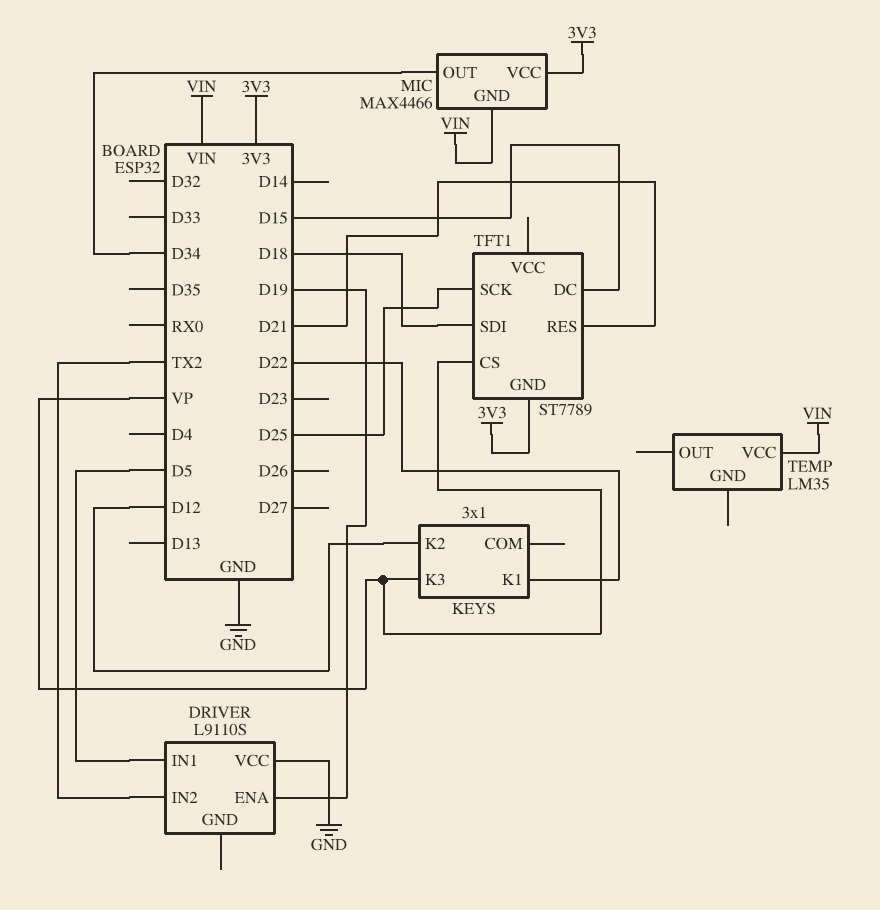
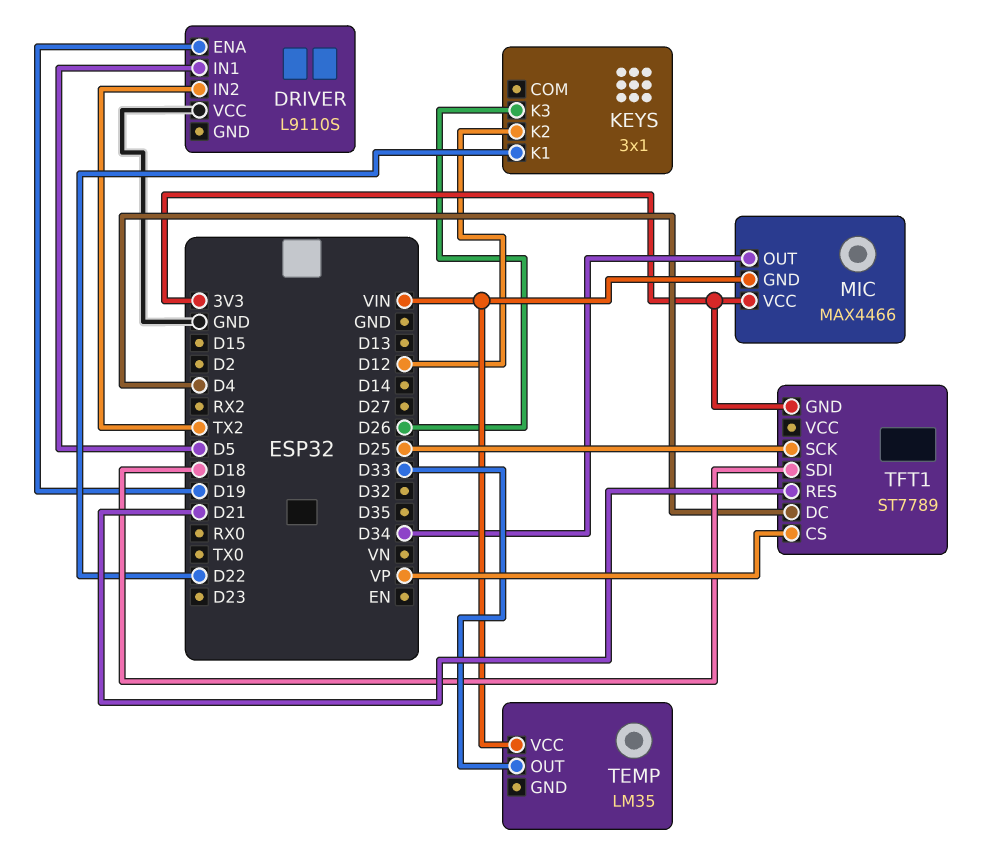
KEYS pin K3: VP -> D26
TEMP pin OUT: none -> D33
TFT1 pin DC: D15 -> D4

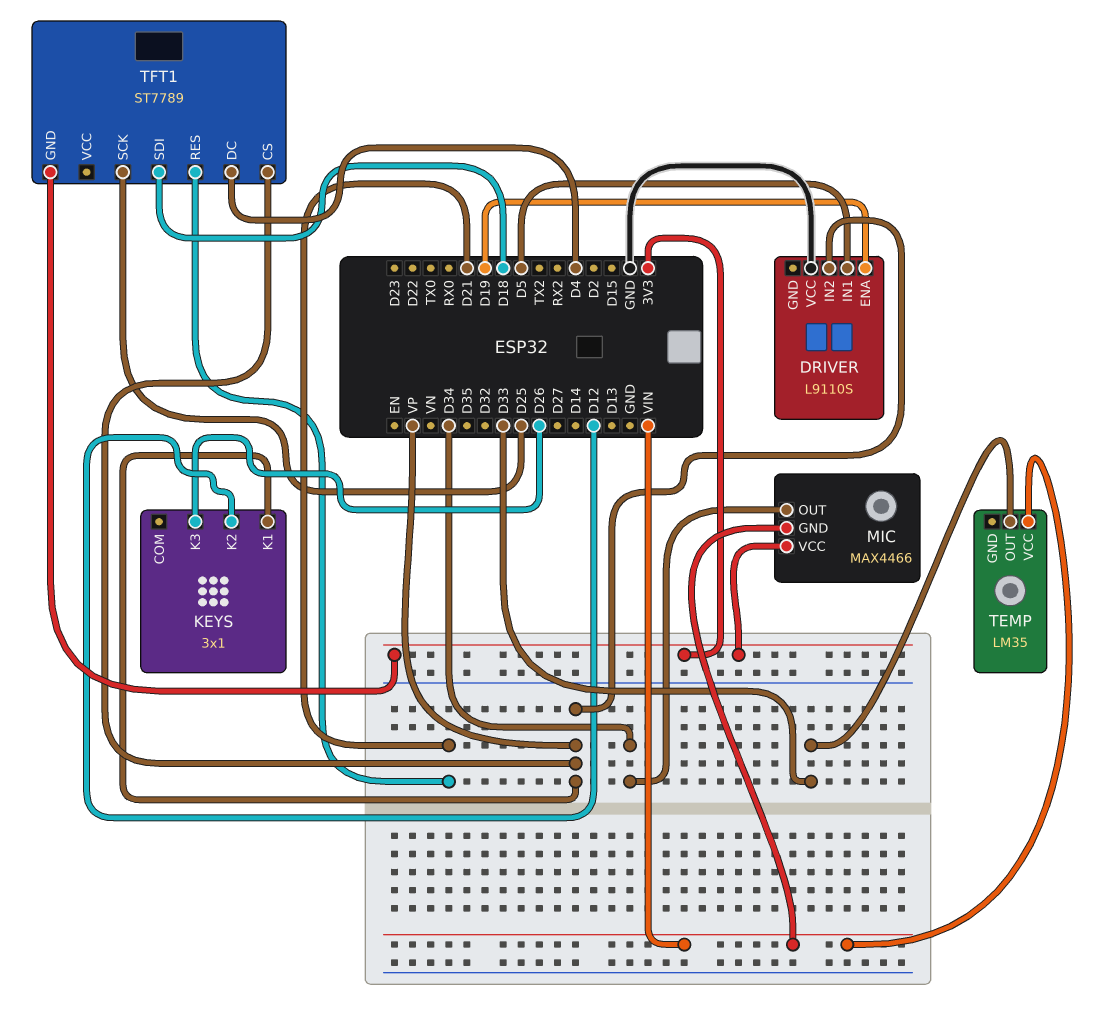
DRIVER pin IN2: TX2 -> VP
KEYS pin K1: D22 -> VP

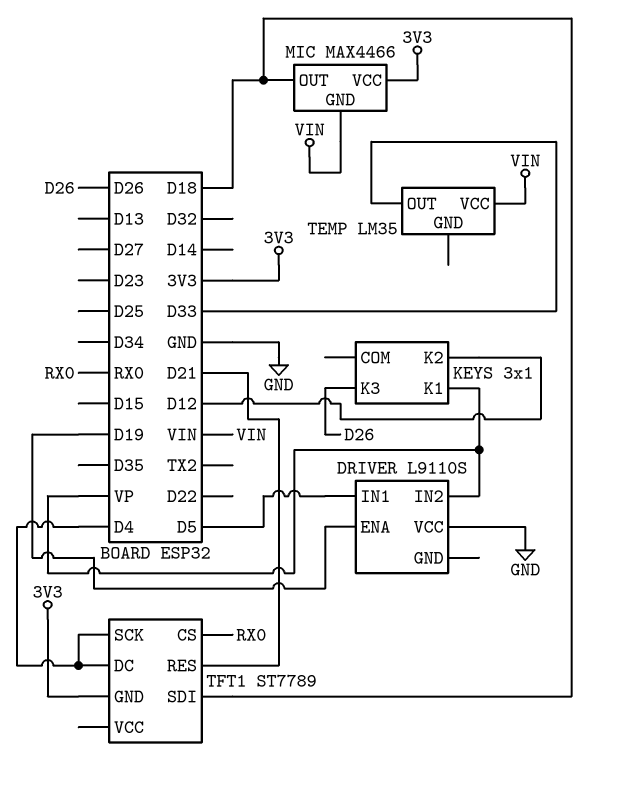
MIC pin OUT: D34 -> D18
TFT1 pin CS: VP -> RX0
TFT1 pin SCK: D25 -> D4

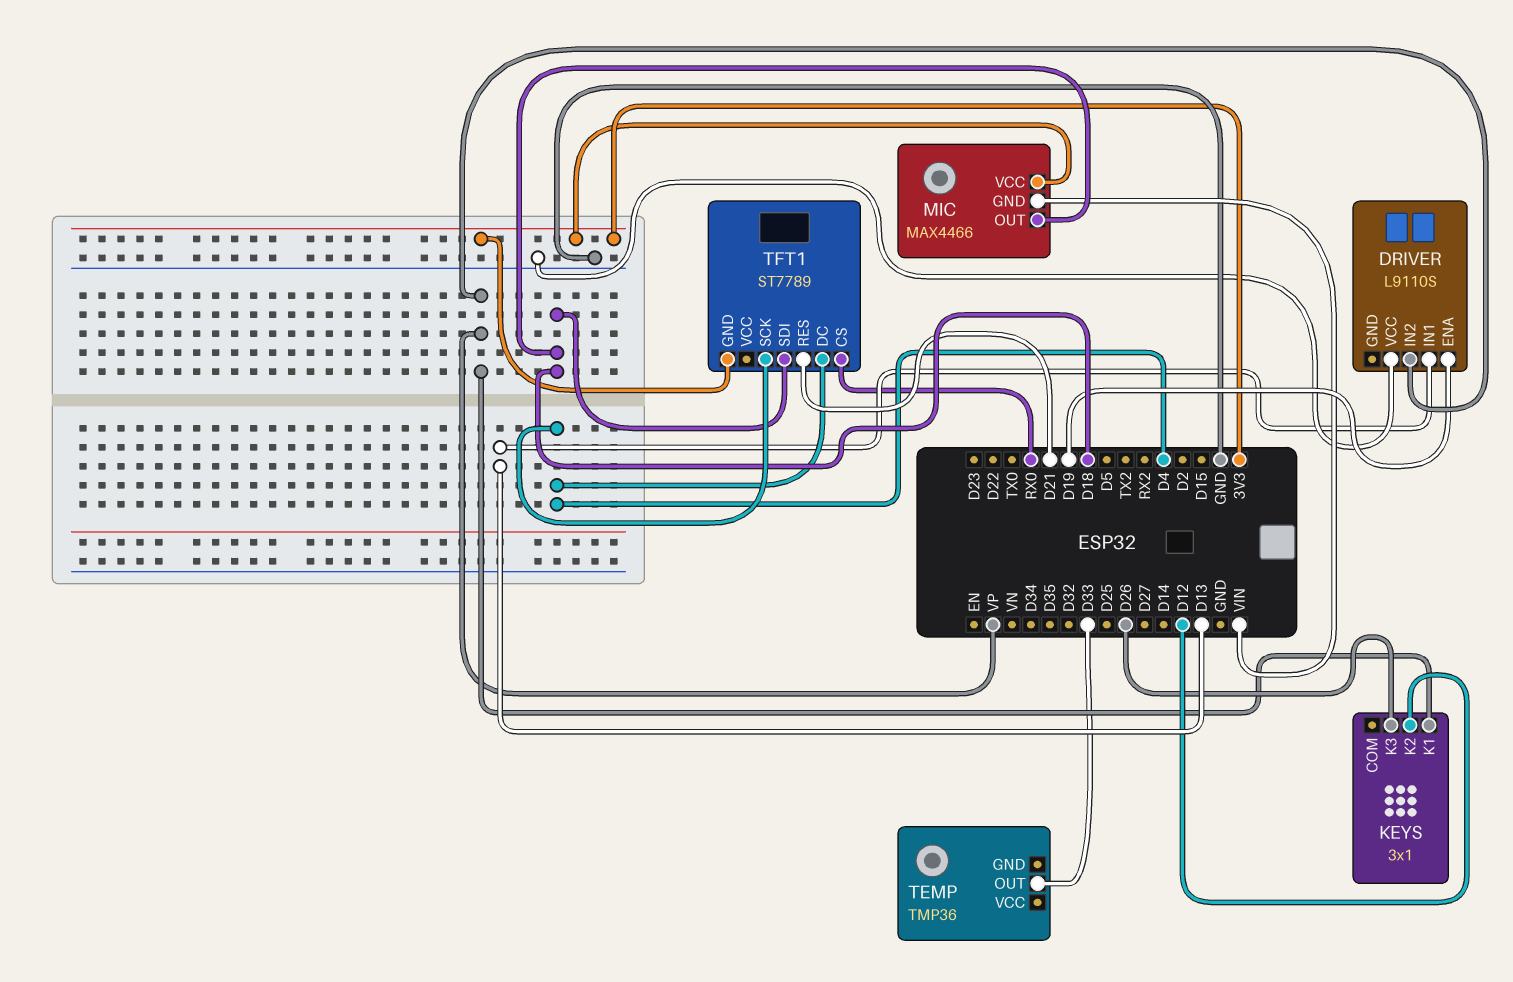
DRIVER pin IN1: D5 -> D13
TEMP: LM35 -> TMP36
TEMP pin VCC: VIN -> none

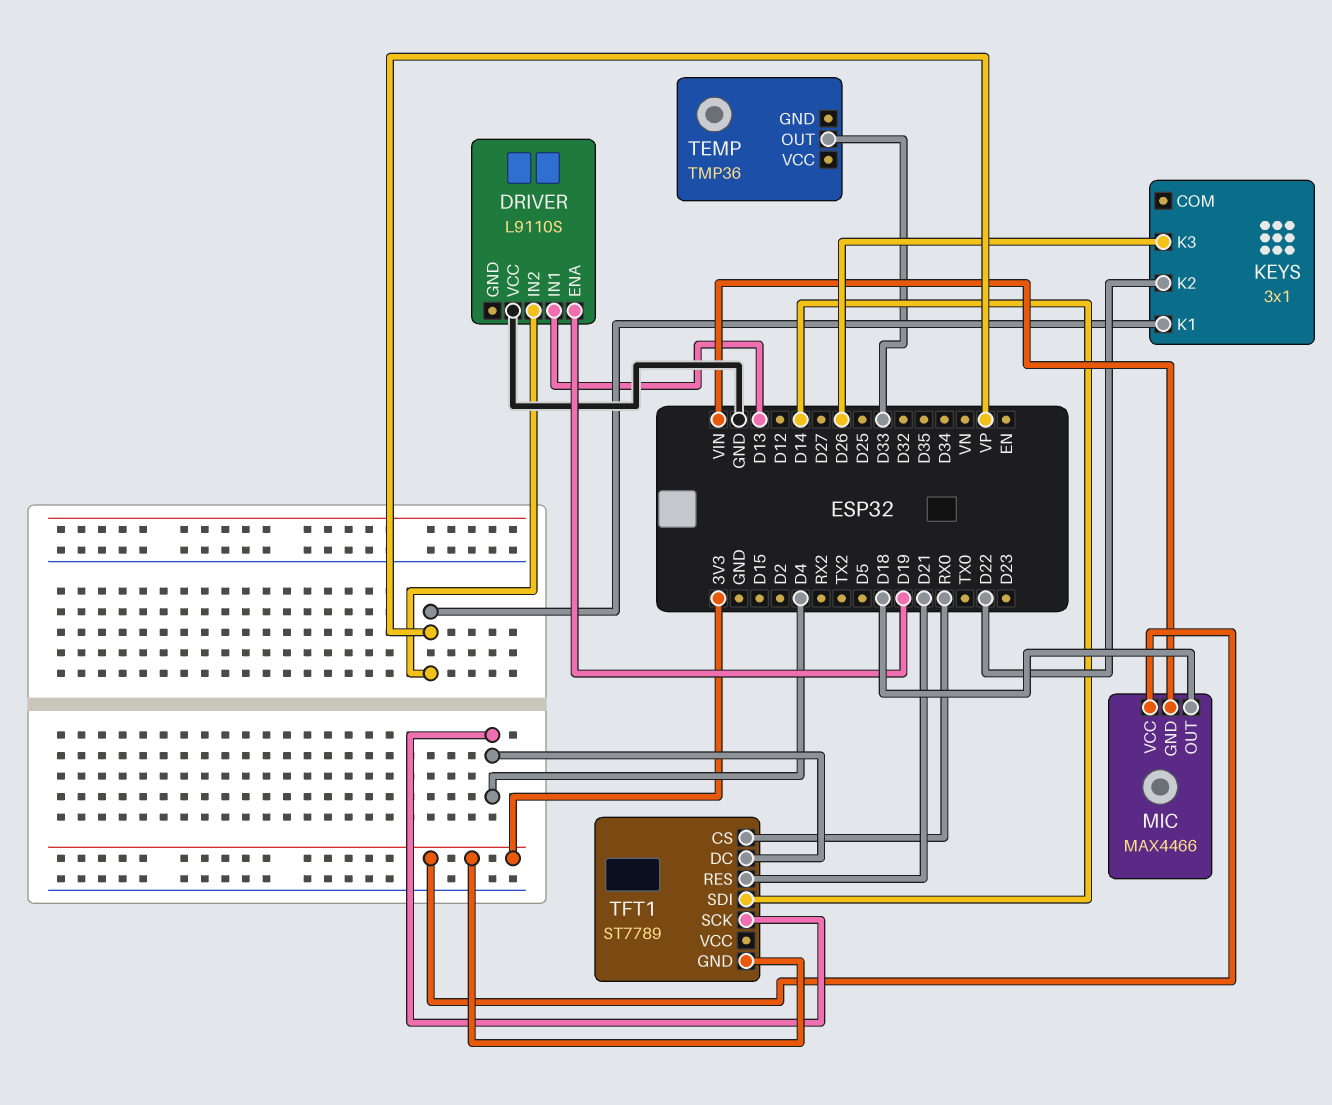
KEYS pin K2: D12 -> D22
TFT1 pin SDI: D18 -> D14

